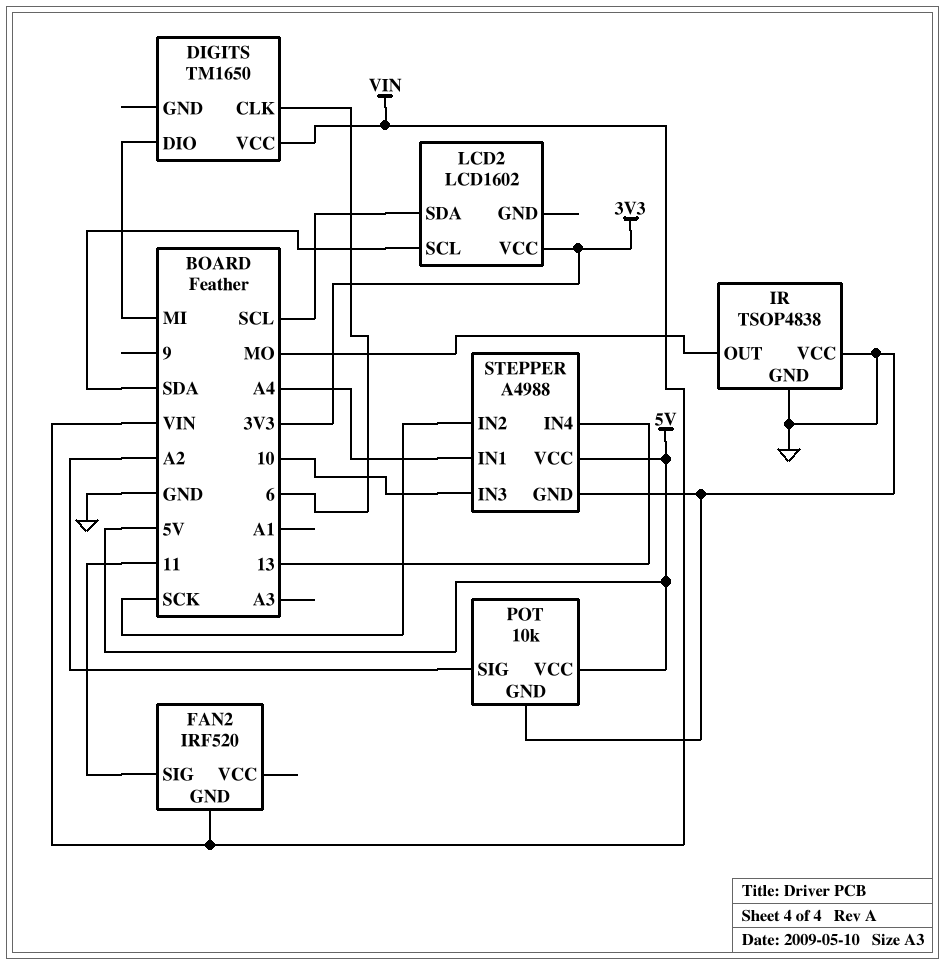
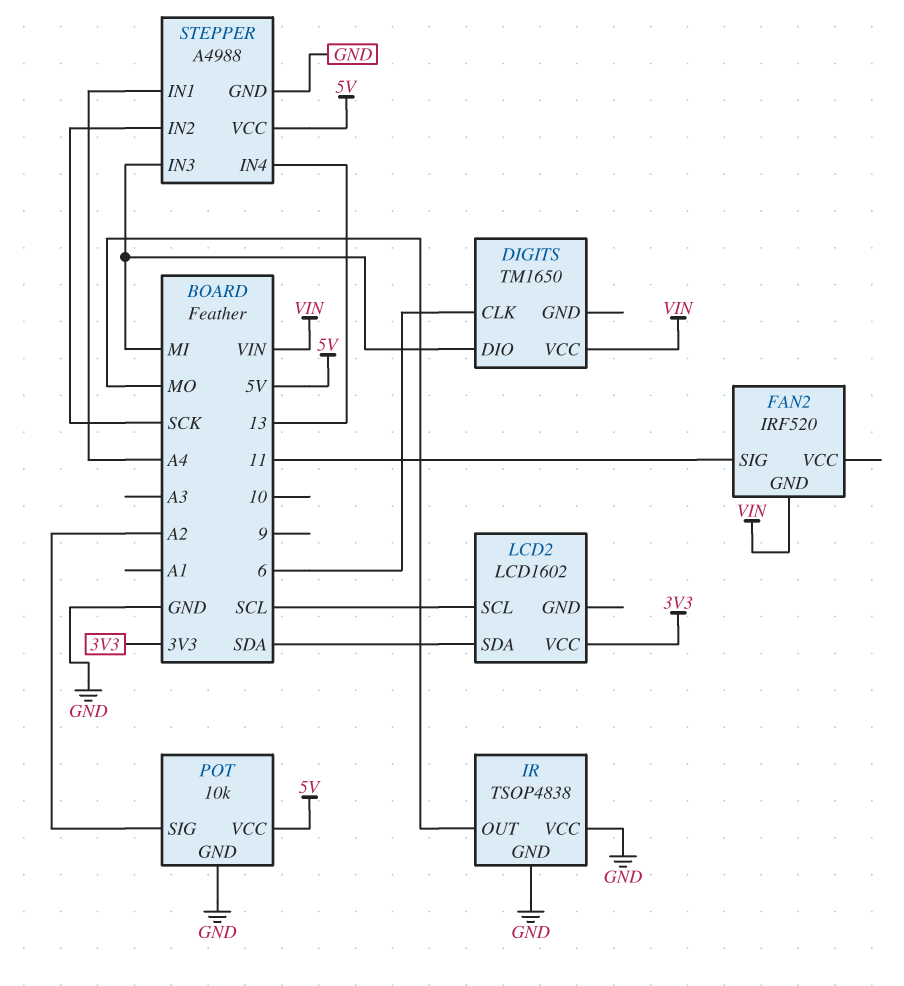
LCD2 pin SCL: SDA -> SCL
LCD2 pin SDA: SCL -> SDA
STEPPER pin IN3: 10 -> MI

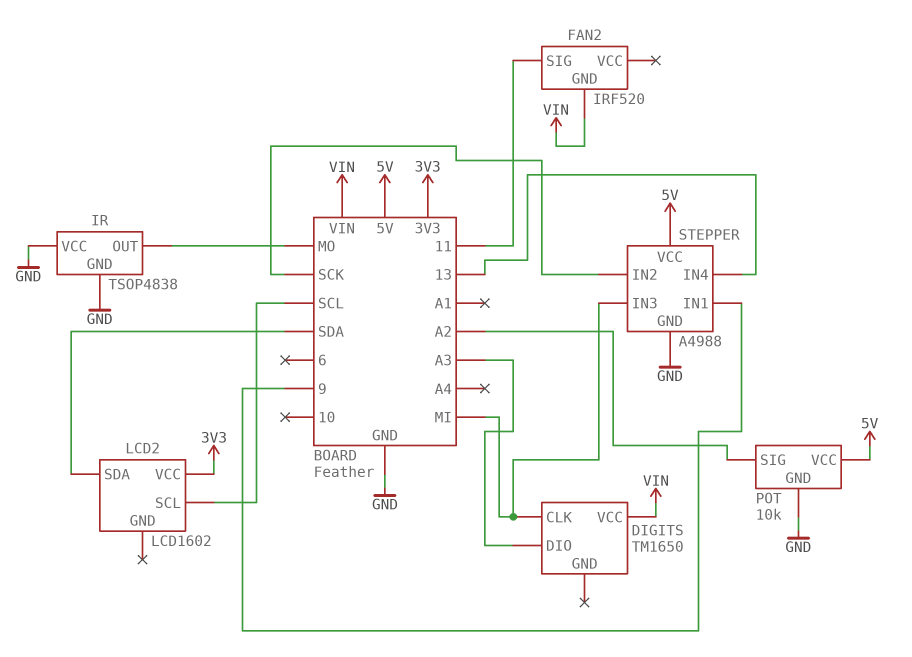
DIGITS pin CLK: 6 -> MI
DIGITS pin DIO: MI -> A3
STEPPER pin IN1: A4 -> 9

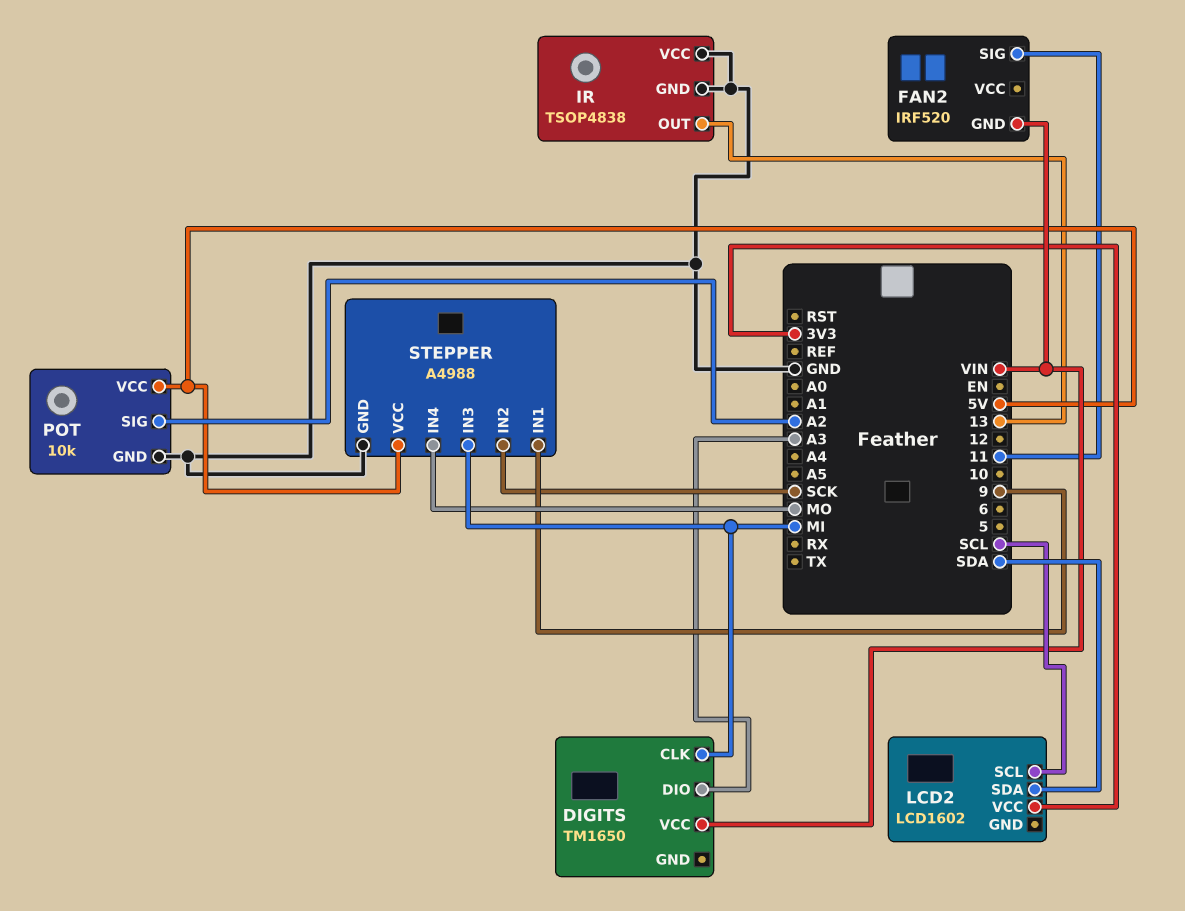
IR pin OUT: MO -> 13
STEPPER pin IN4: 13 -> MO

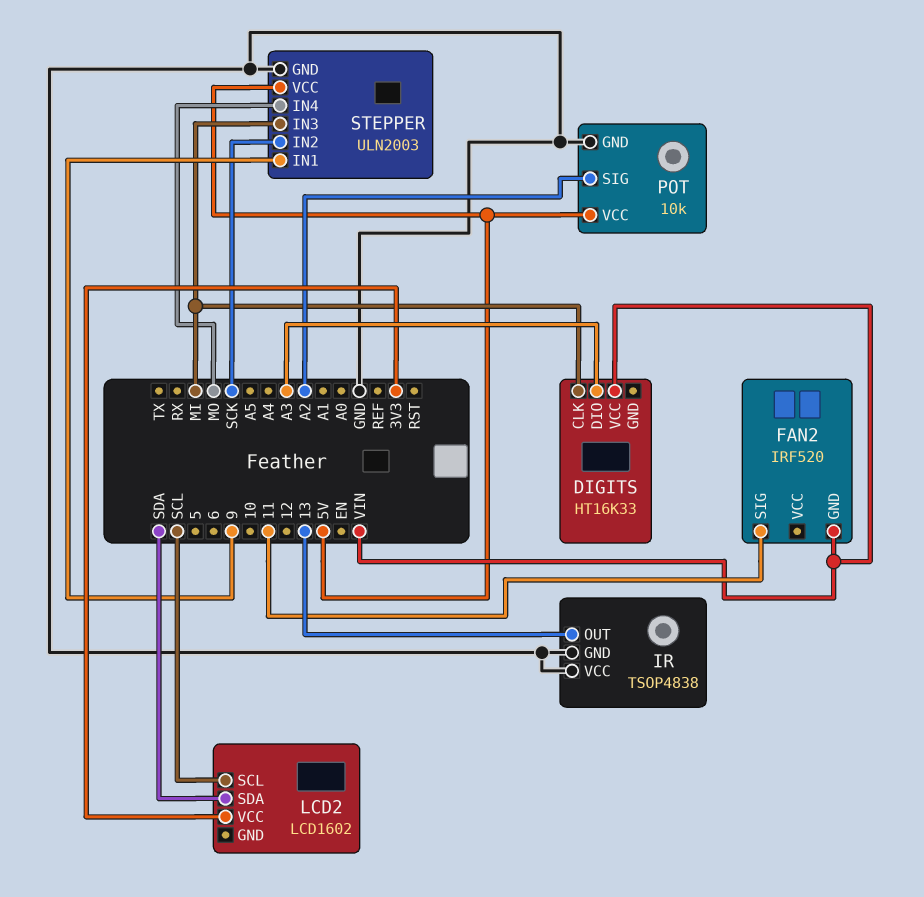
DIGITS: TM1650 -> HT16K33
STEPPER: A4988 -> ULN2003

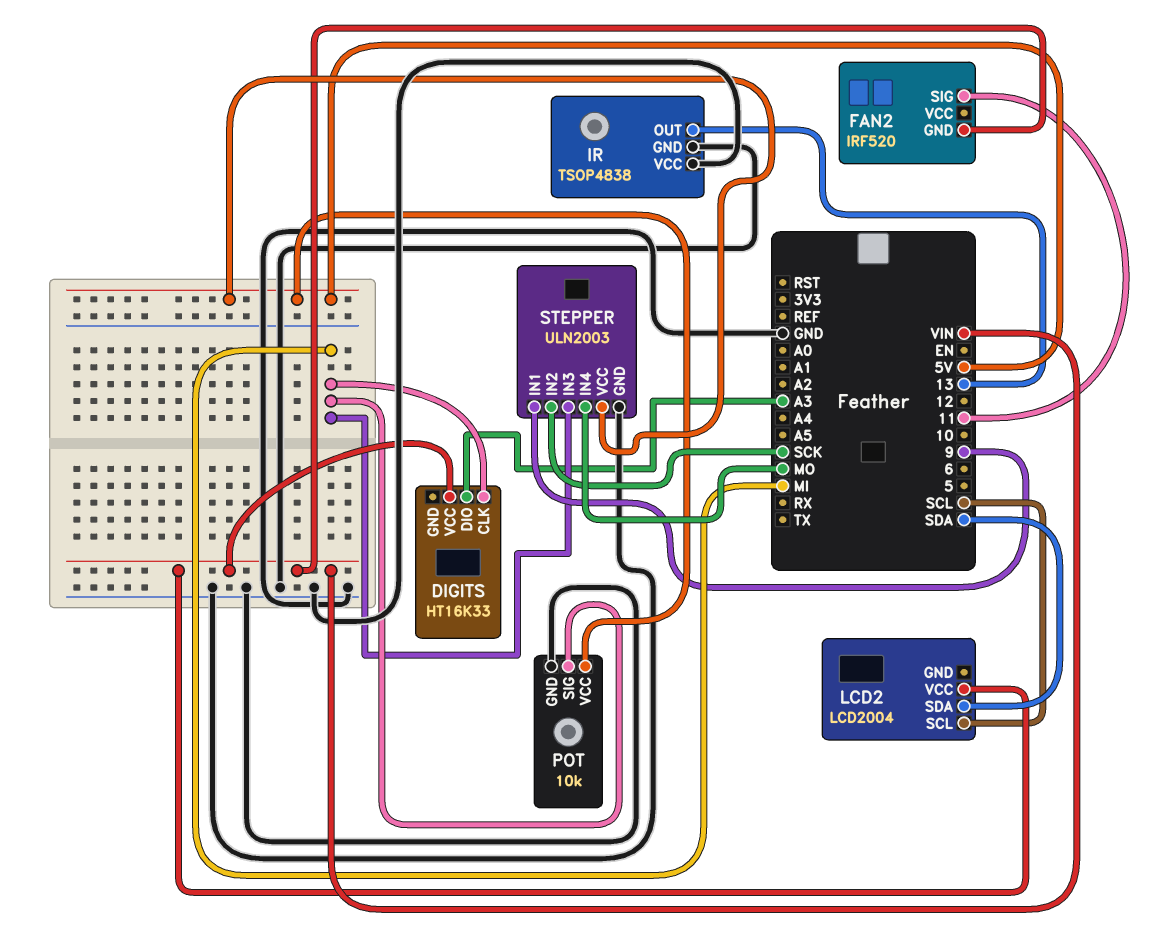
LCD2: LCD1602 -> LCD2004
LCD2 pin VCC: 3V3 -> VIN
POT pin SIG: A2 -> MI

